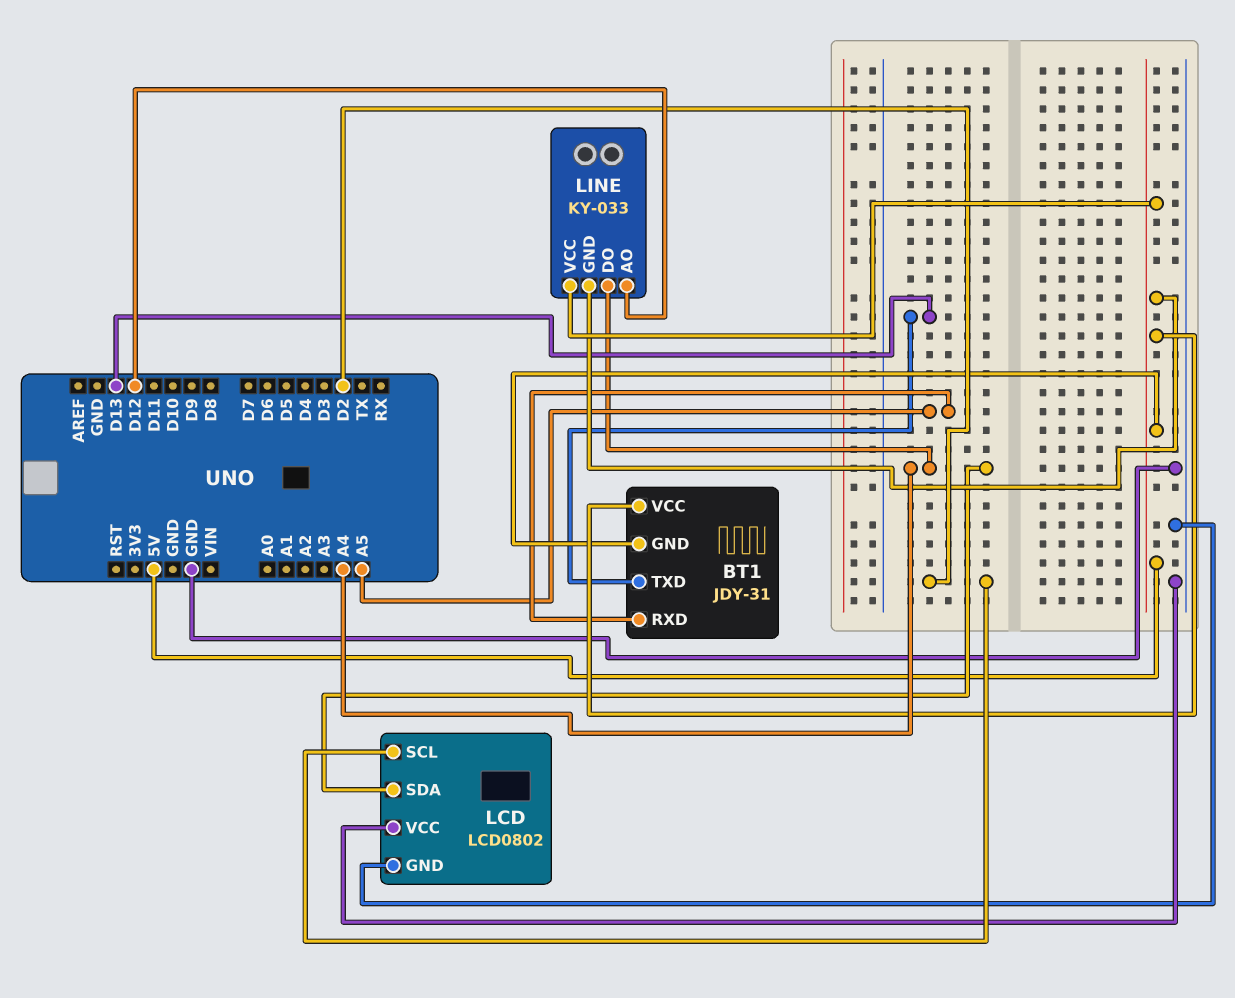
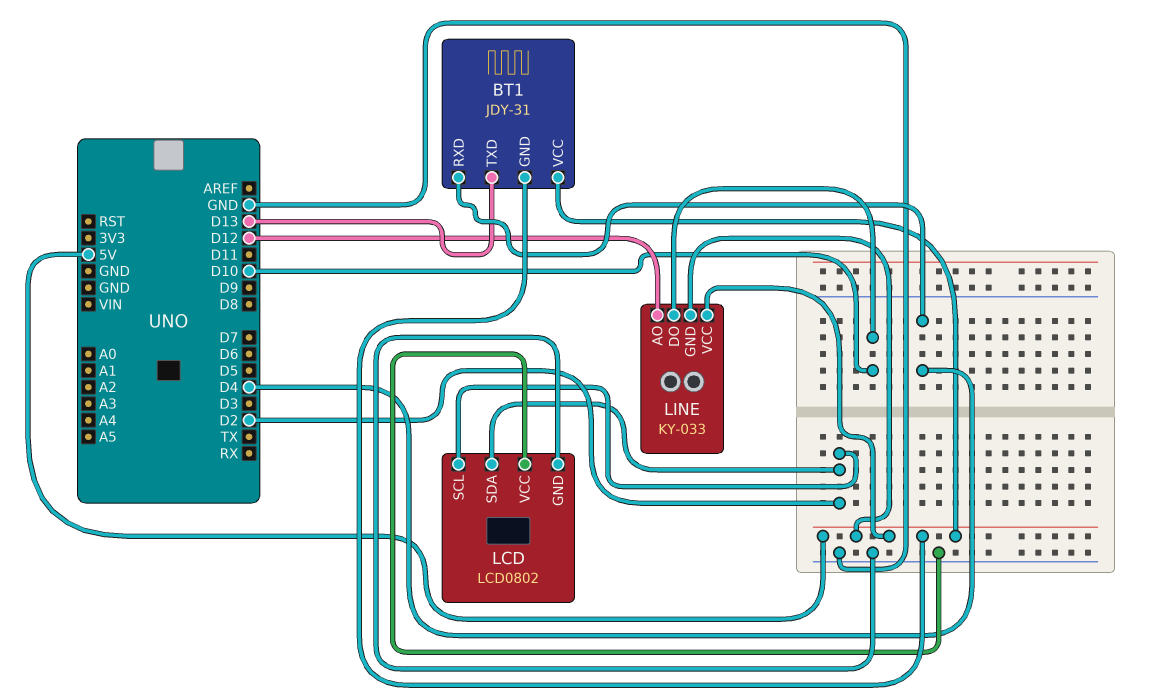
BT1 pin RXD: A5 -> D4
LCD pin SDA: A4 -> D2
LINE pin DO: A4 -> D10

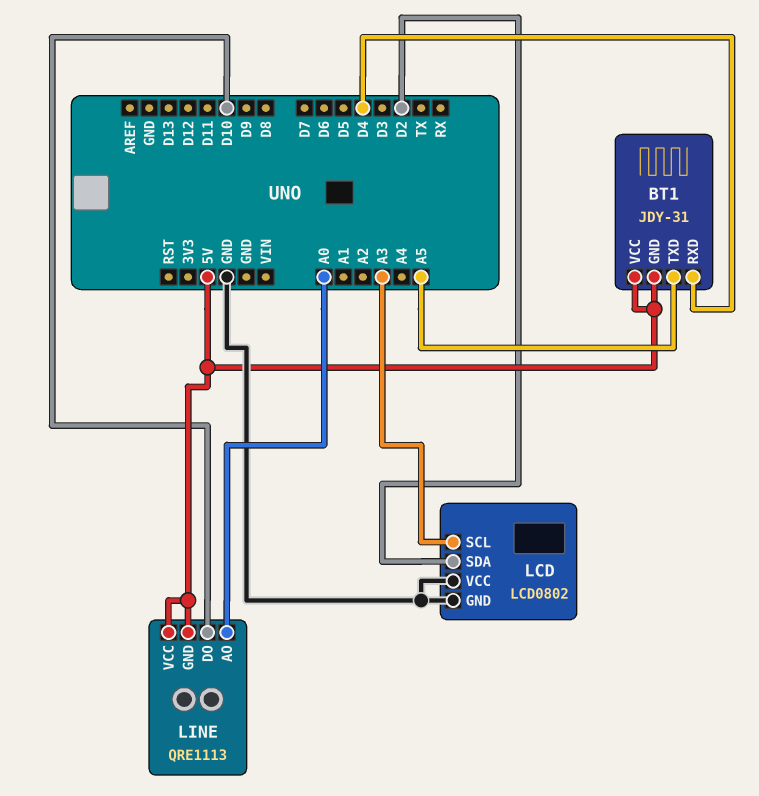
BT1 pin TXD: D13 -> A5
LCD pin SCL: D2 -> A3
LINE: KY-033 -> QRE1113
LINE pin AO: D12 -> A0

